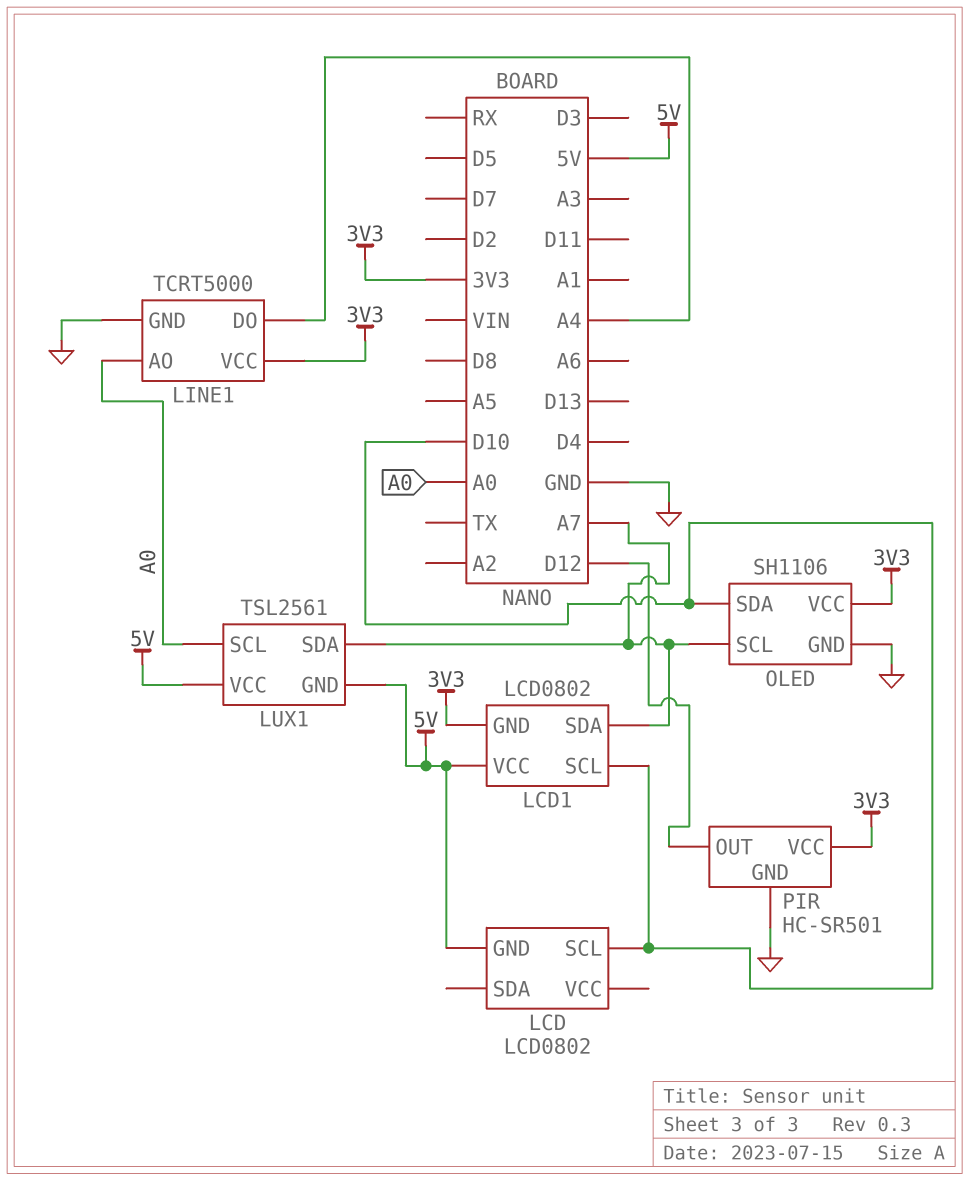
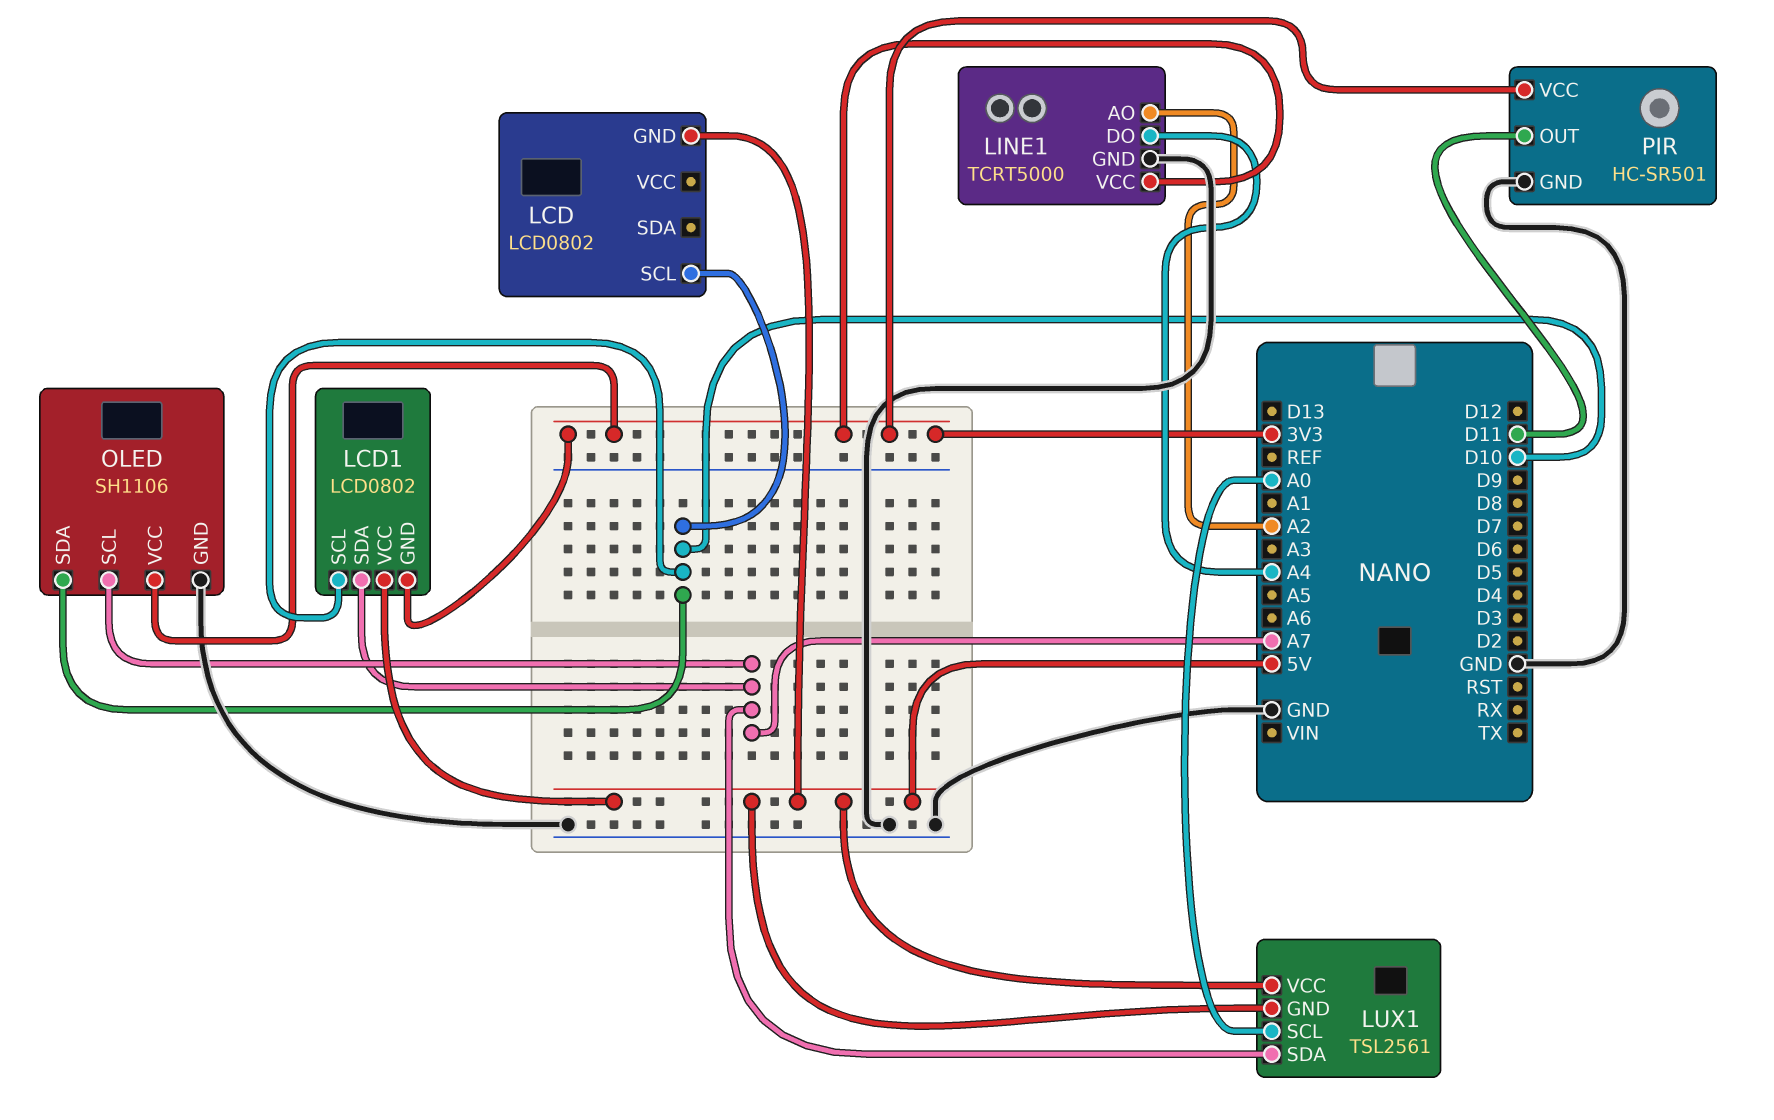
LINE1 pin AO: A0 -> A2
PIR pin OUT: D12 -> D11

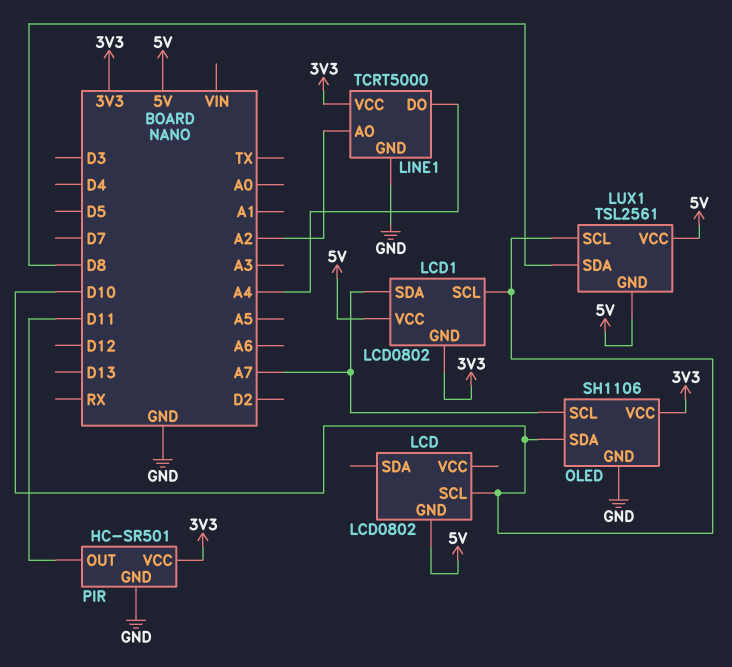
LUX1 pin SCL: A0 -> D10
LUX1 pin SDA: A7 -> D8

